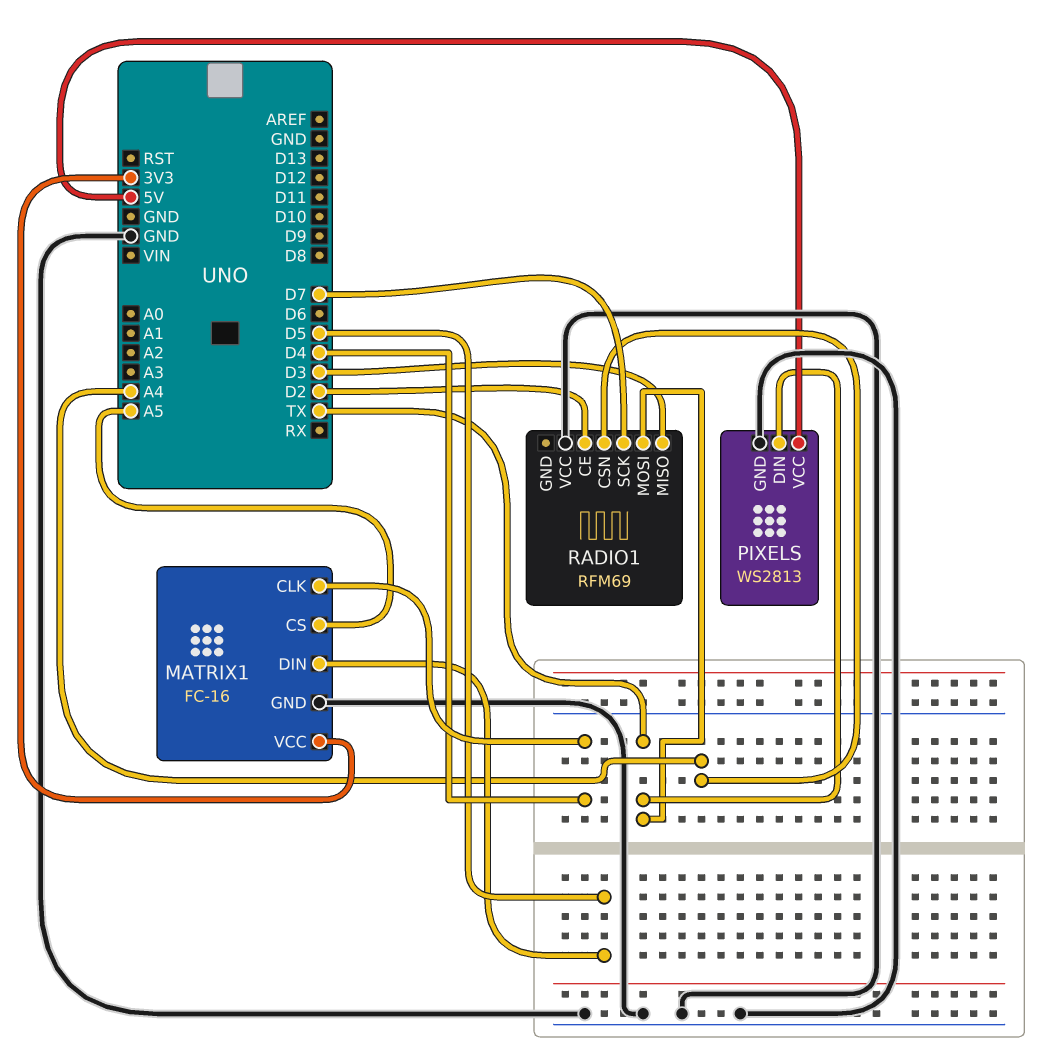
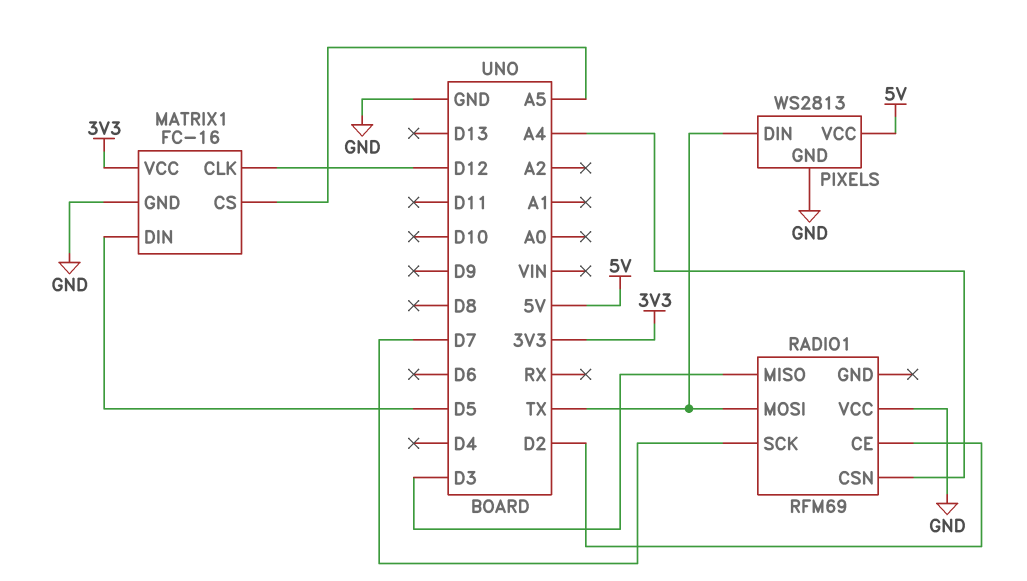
MATRIX1 pin CLK: D4 -> D12

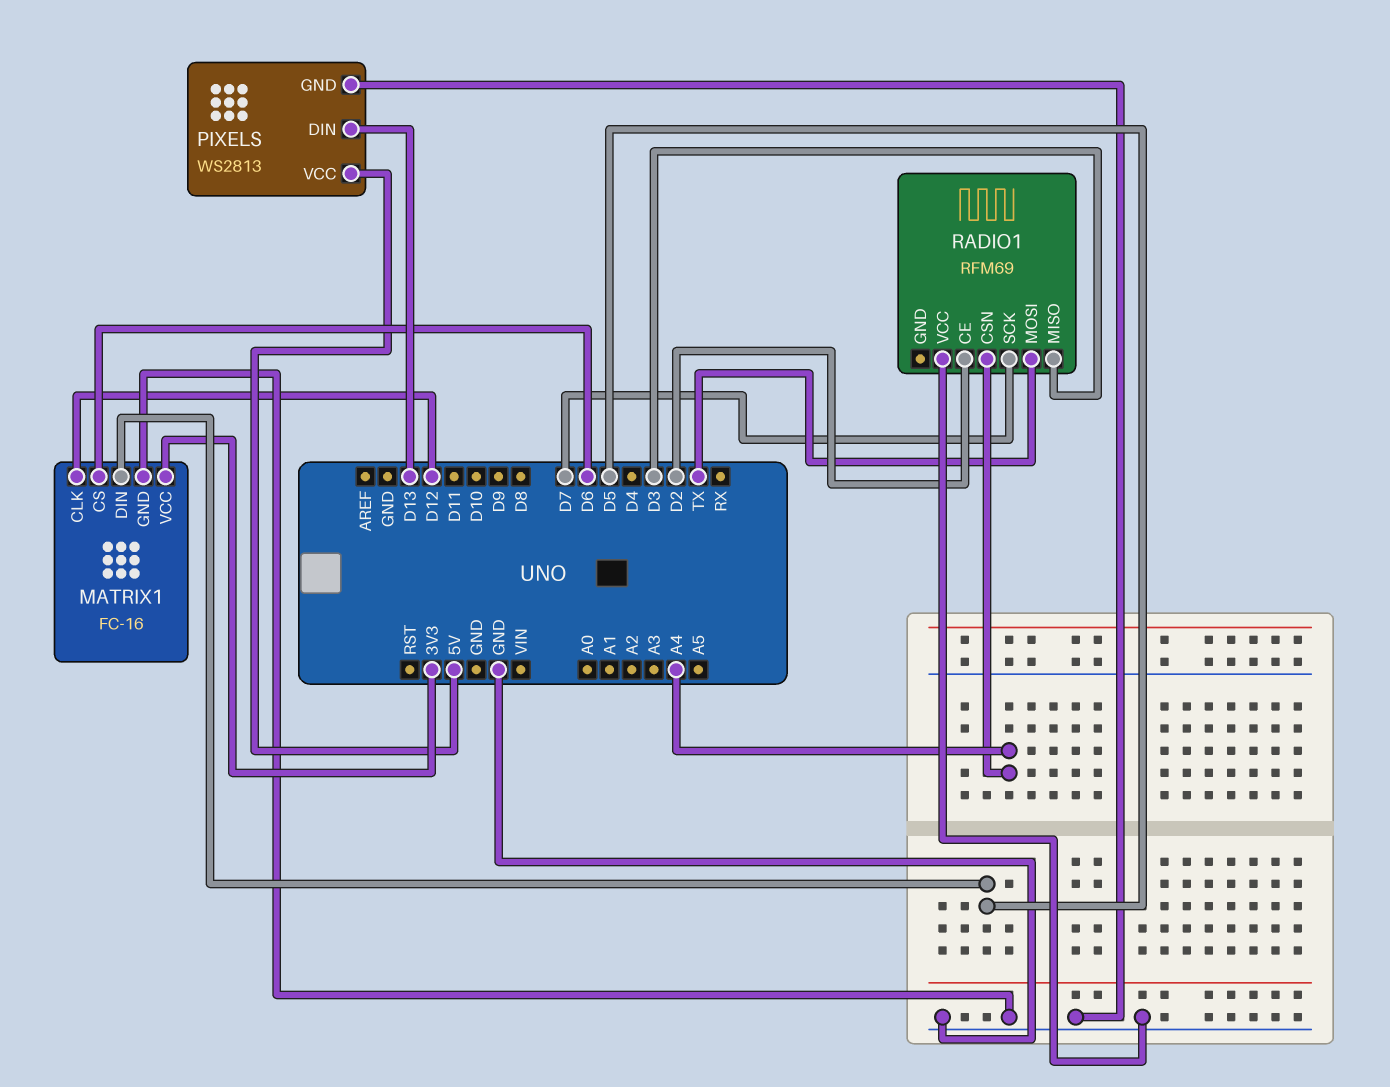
MATRIX1 pin CS: A5 -> D6
PIXELS pin DIN: TX -> D13

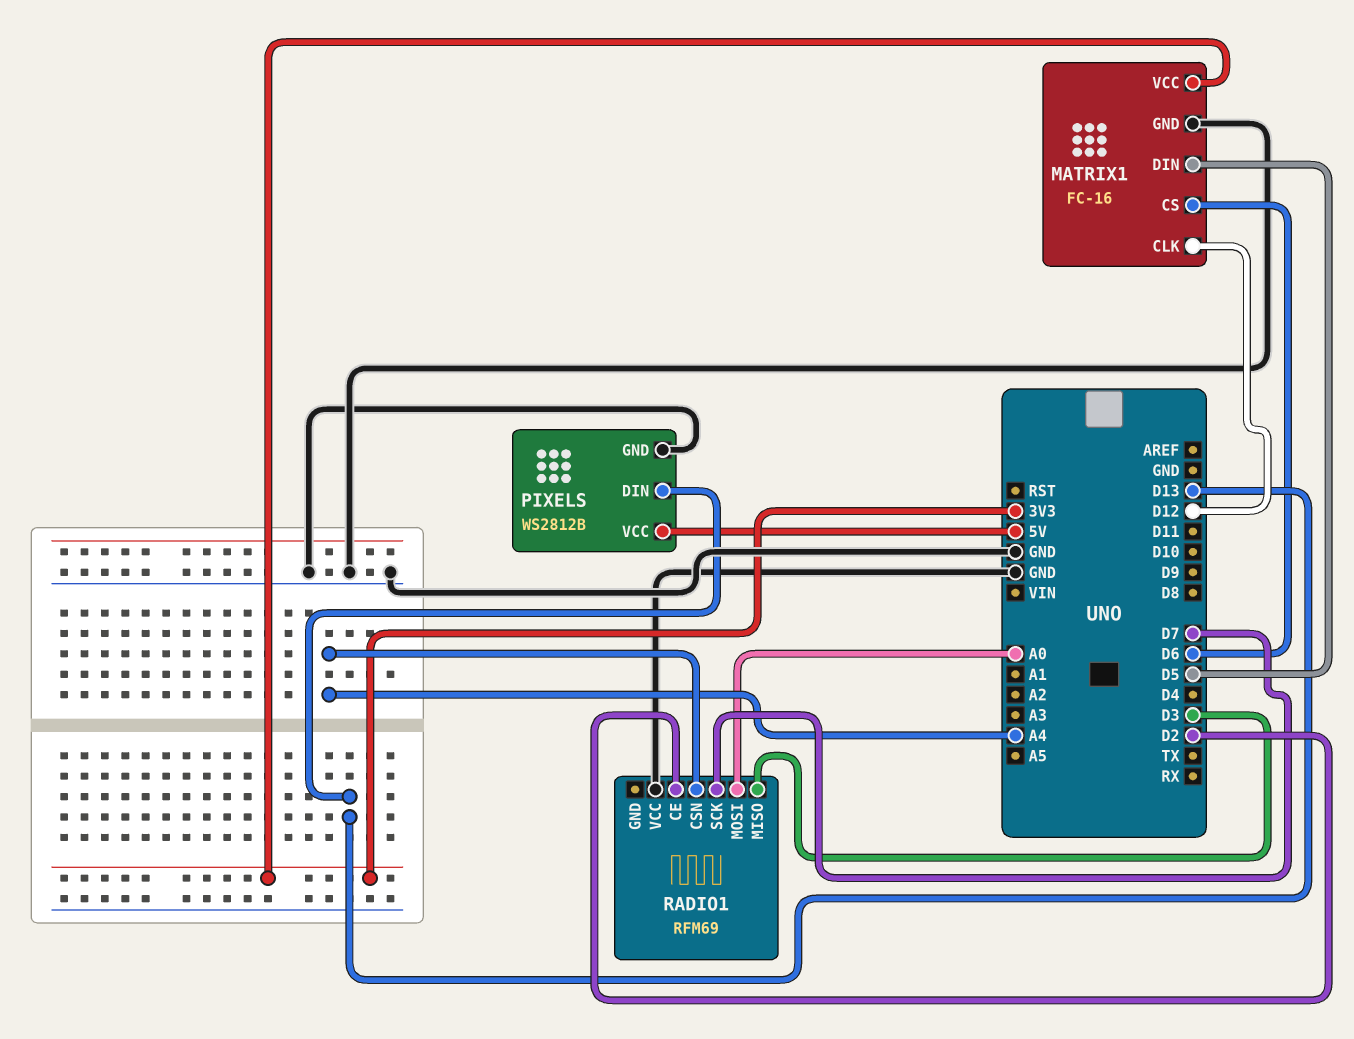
PIXELS: WS2813 -> WS2812B
RADIO1 pin MOSI: TX -> A0

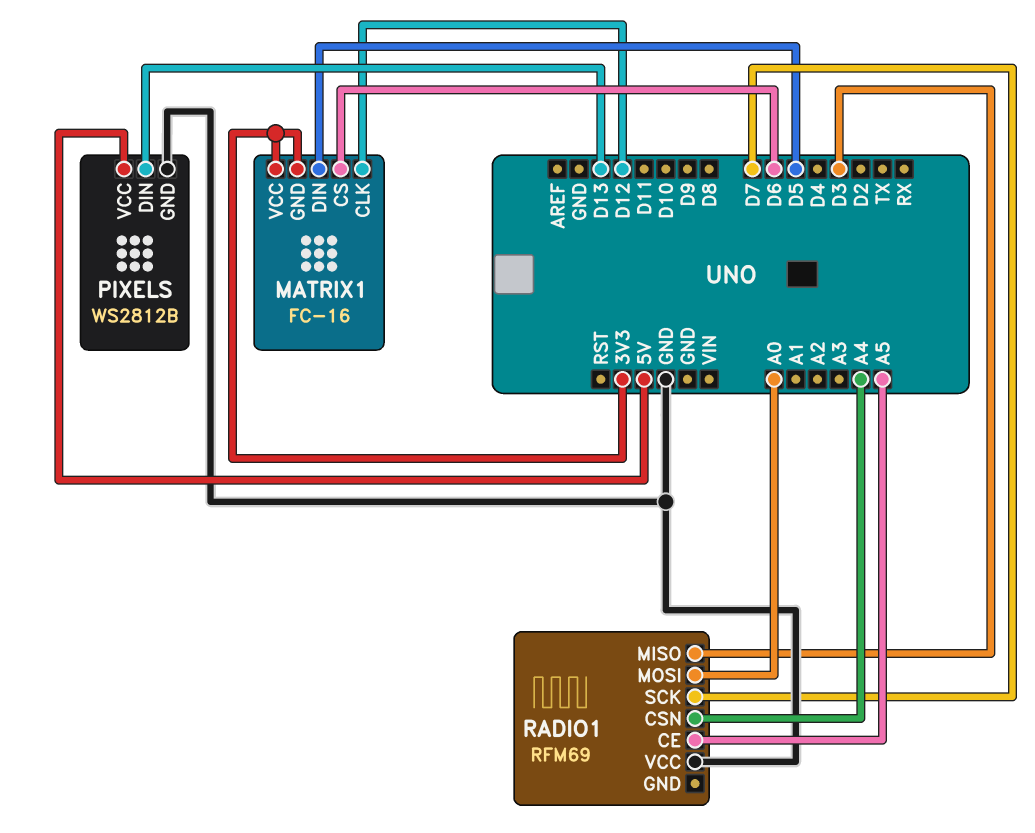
MATRIX1 pin GND: GND -> 3V3
RADIO1 pin CE: D2 -> A5

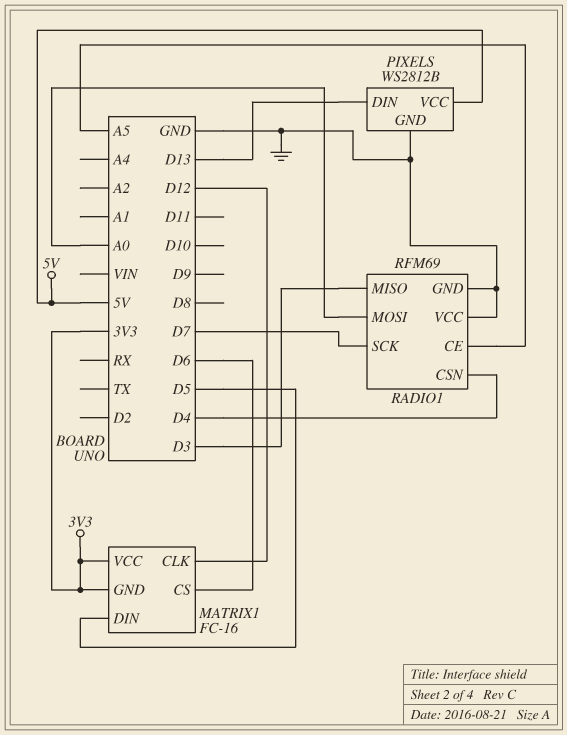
RADIO1 pin CSN: A4 -> D4
RADIO1 pin GND: none -> GND

